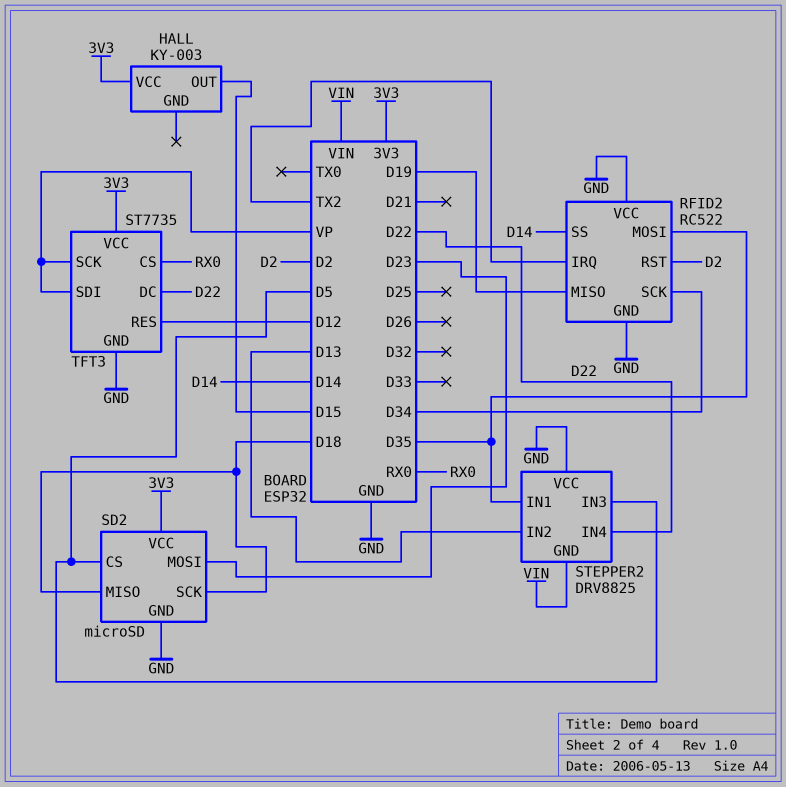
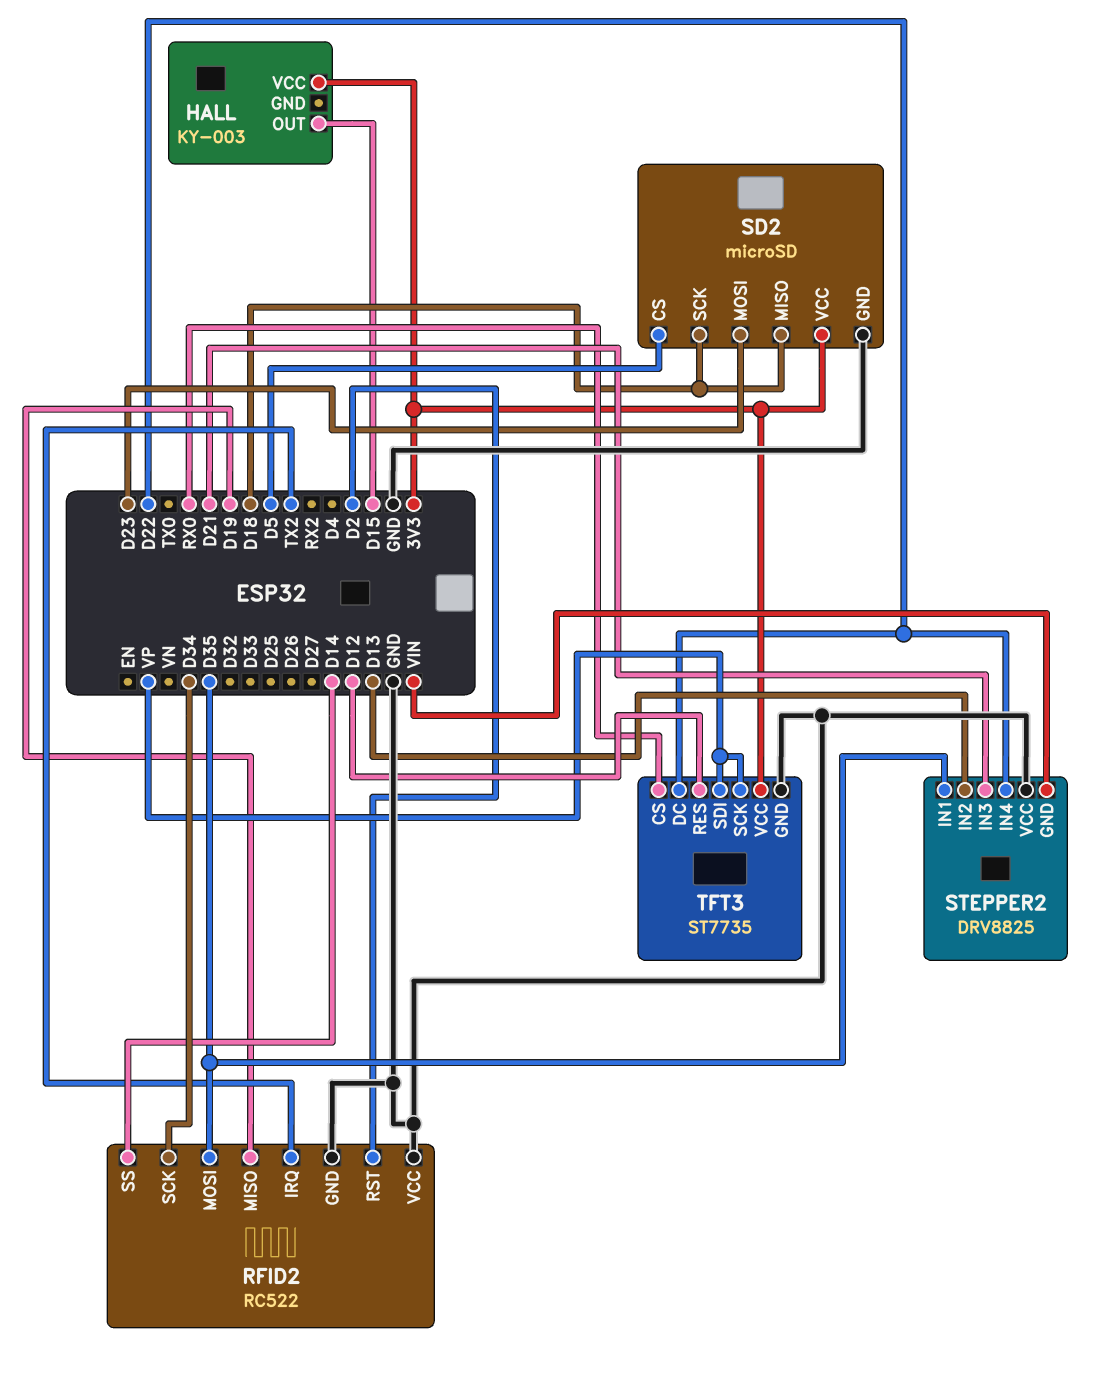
STEPPER2 pin IN3: D5 -> D21

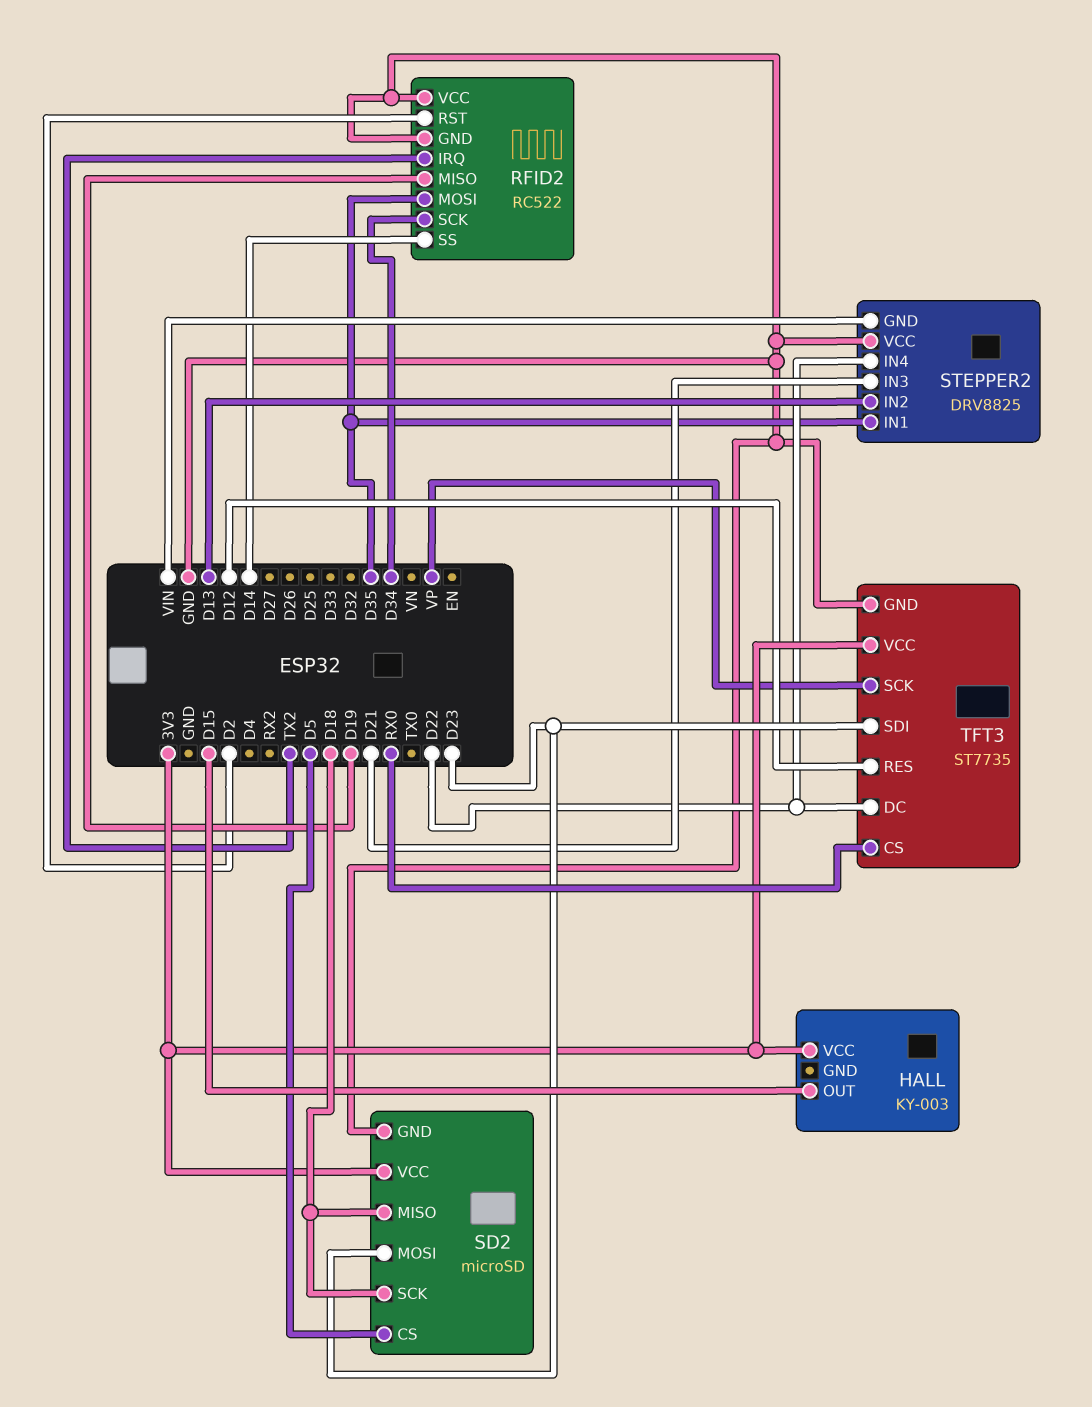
TFT3 pin SDI: VP -> D23

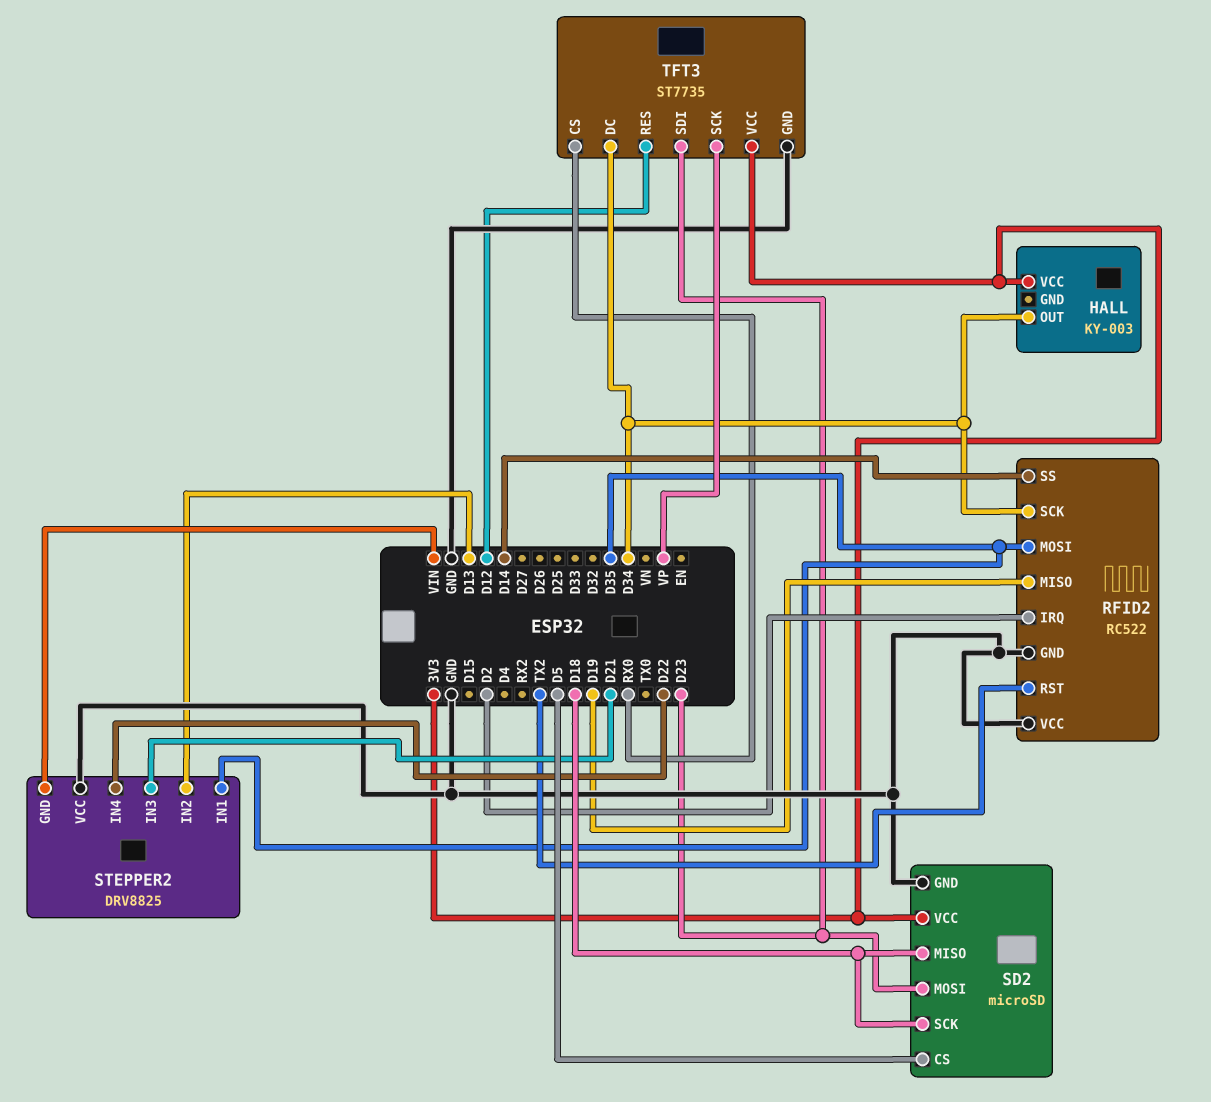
HALL pin OUT: D15 -> D34
RFID2 pin IRQ: TX2 -> D2
RFID2 pin RST: D2 -> TX2
TFT3 pin DC: D22 -> D34

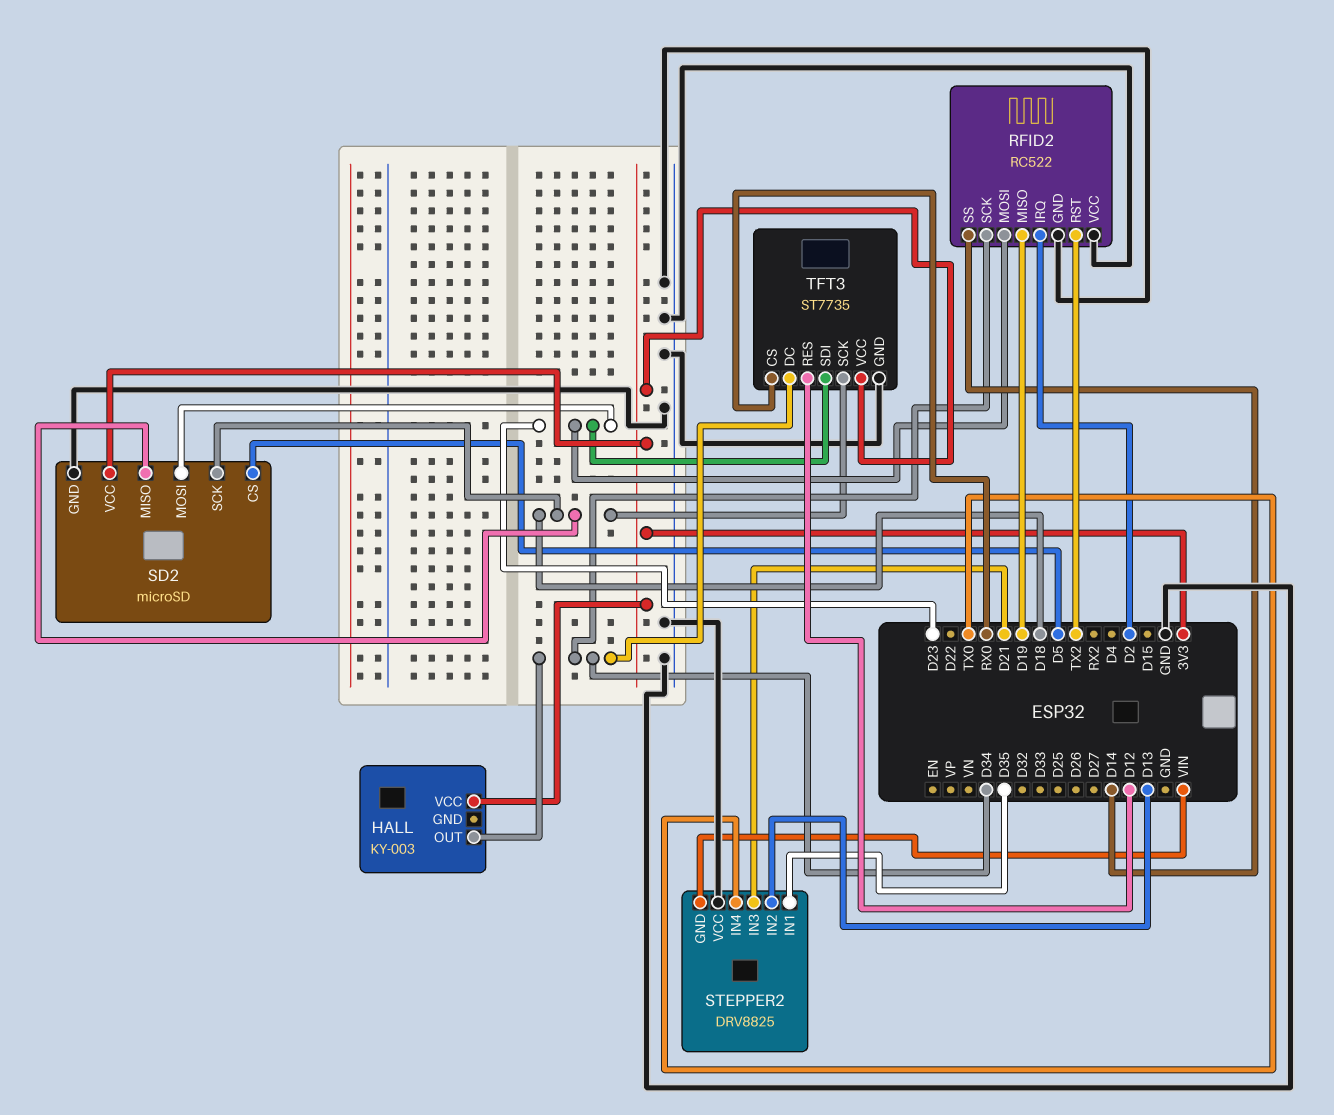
RFID2 pin MOSI: D35 -> D23
STEPPER2 pin IN4: D22 -> TX0
TFT3 pin SCK: VP -> D18

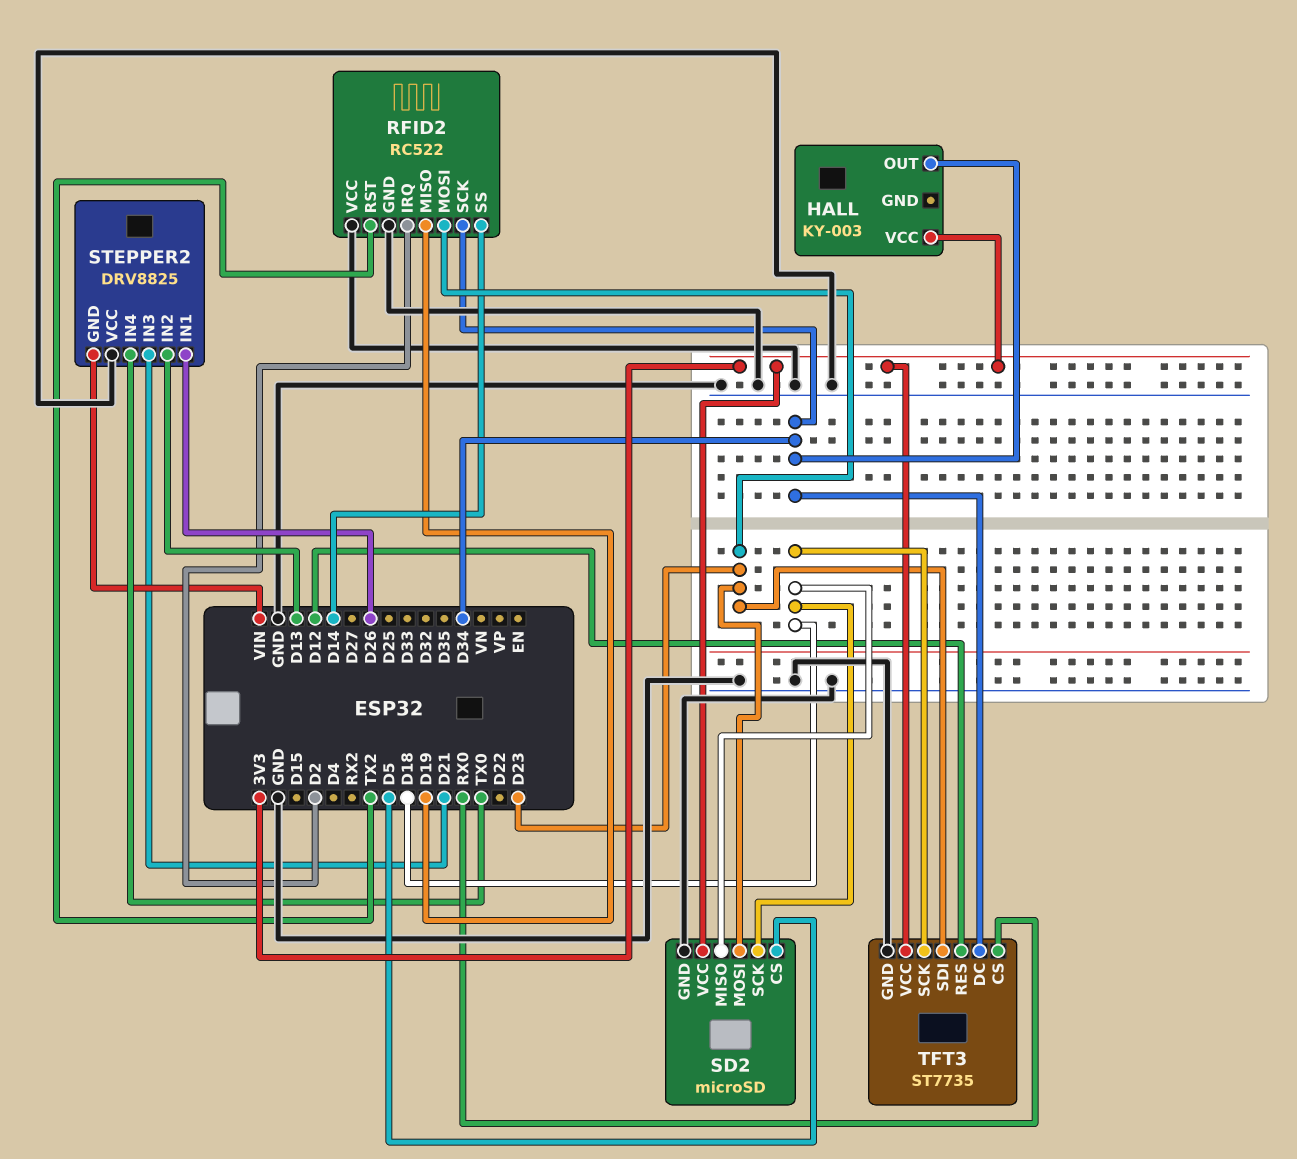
STEPPER2 pin IN1: D35 -> D26

